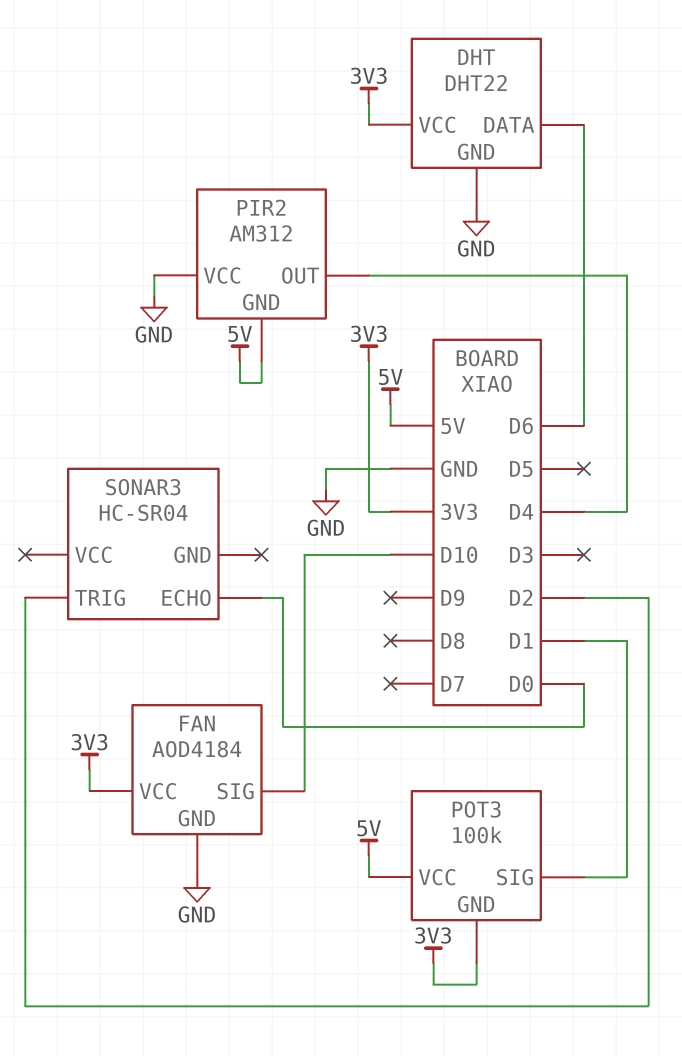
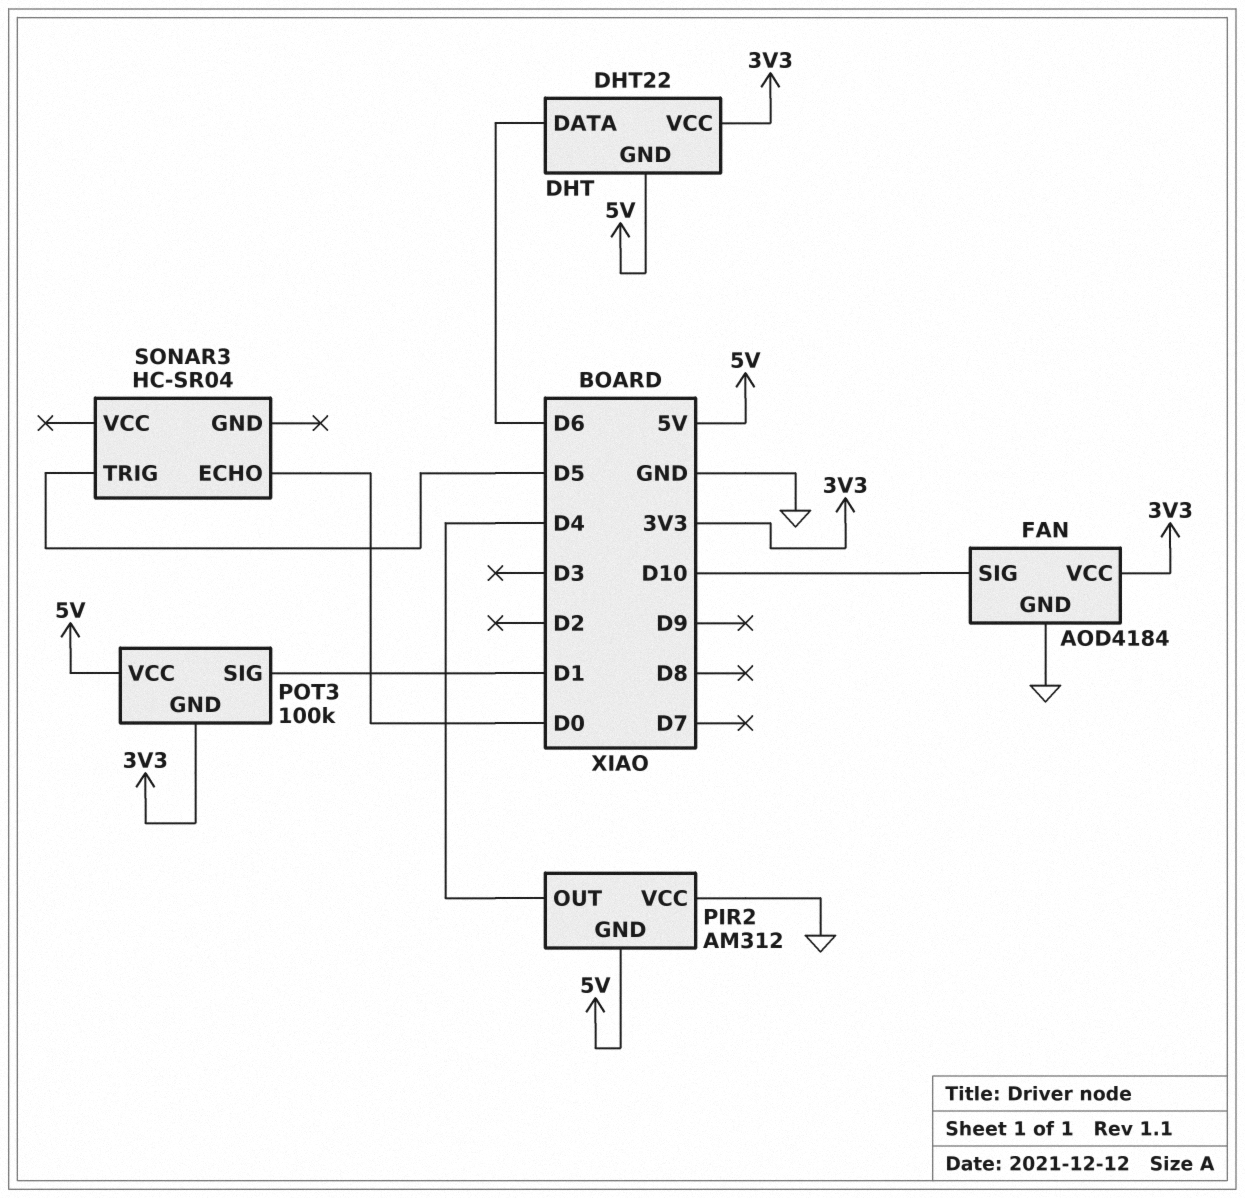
DHT pin GND: GND -> 5V
SONAR3 pin TRIG: D2 -> D5

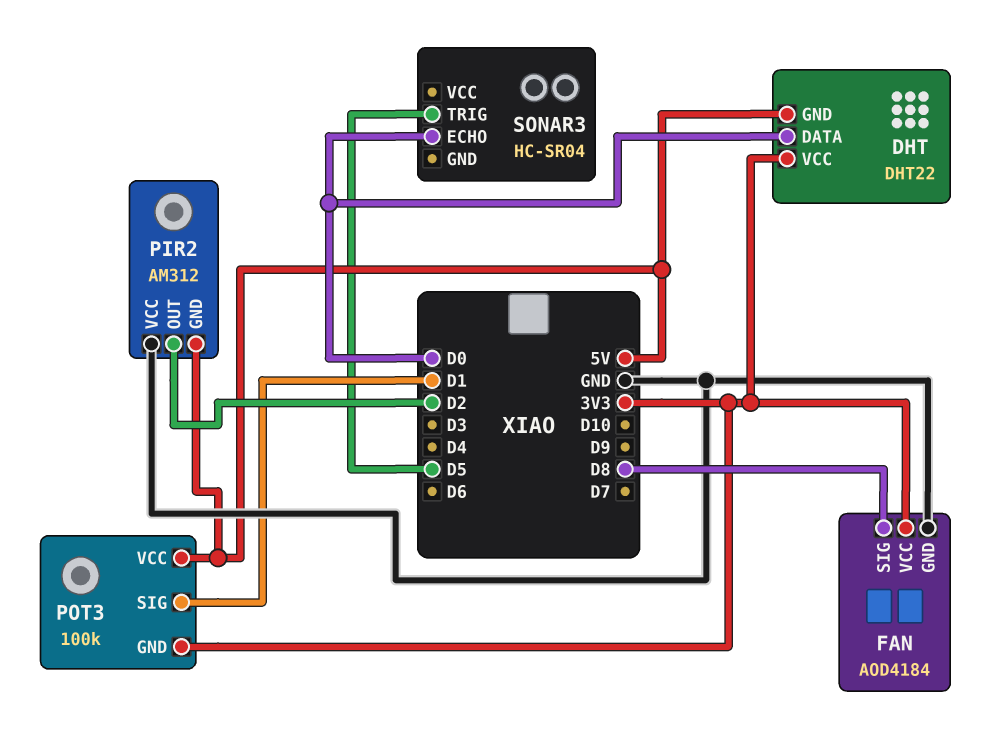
DHT pin DATA: D6 -> D0
FAN pin SIG: D10 -> D8
PIR2 pin OUT: D4 -> D2

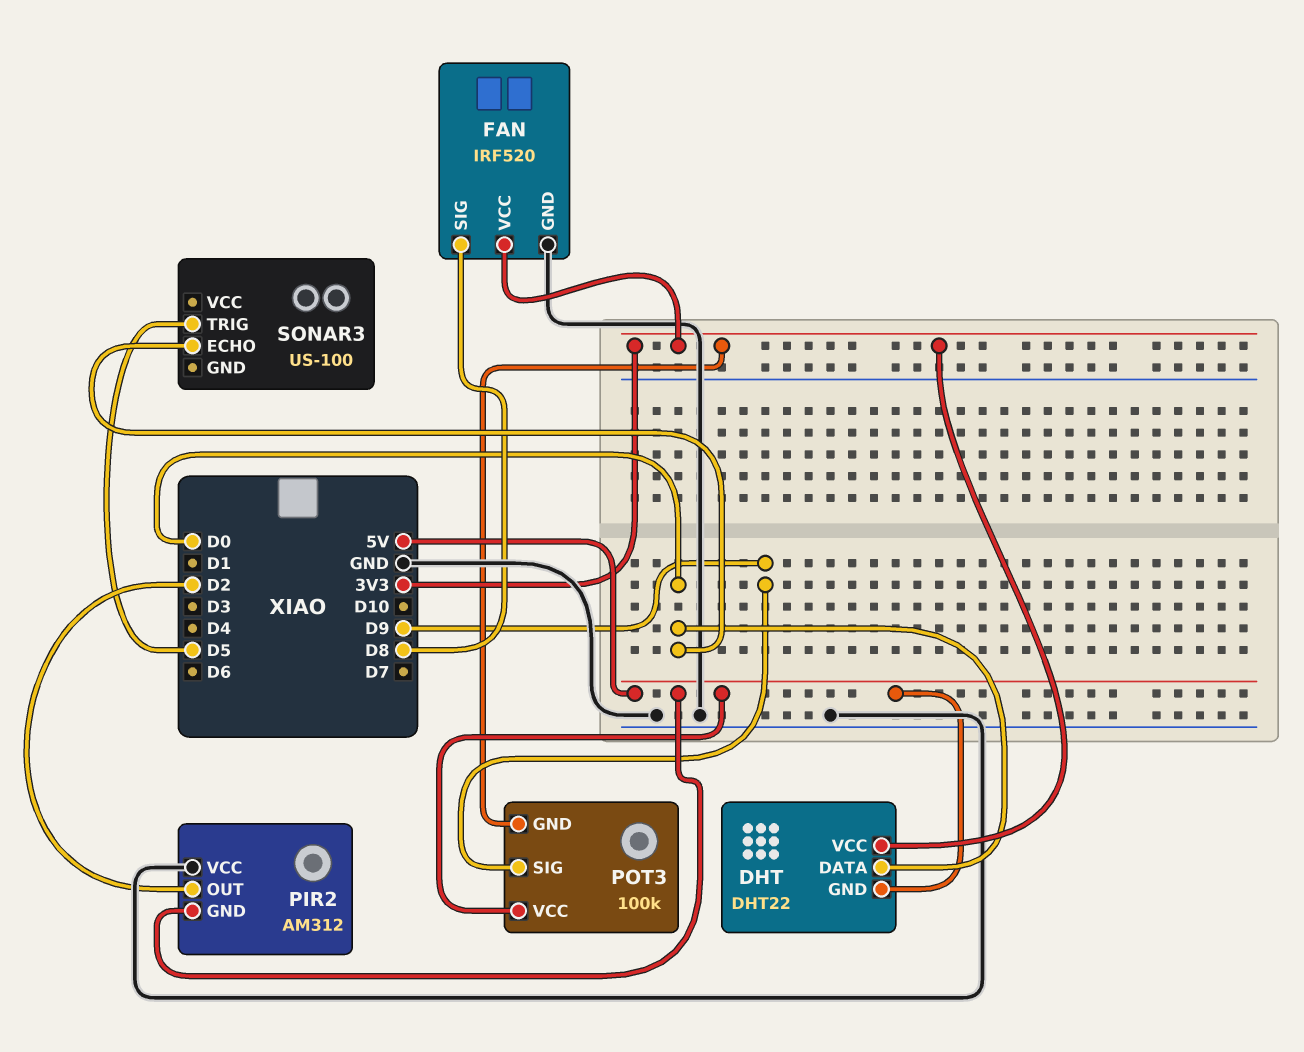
FAN: AOD4184 -> IRF520
POT3 pin SIG: D1 -> D9
SONAR3: HC-SR04 -> US-100

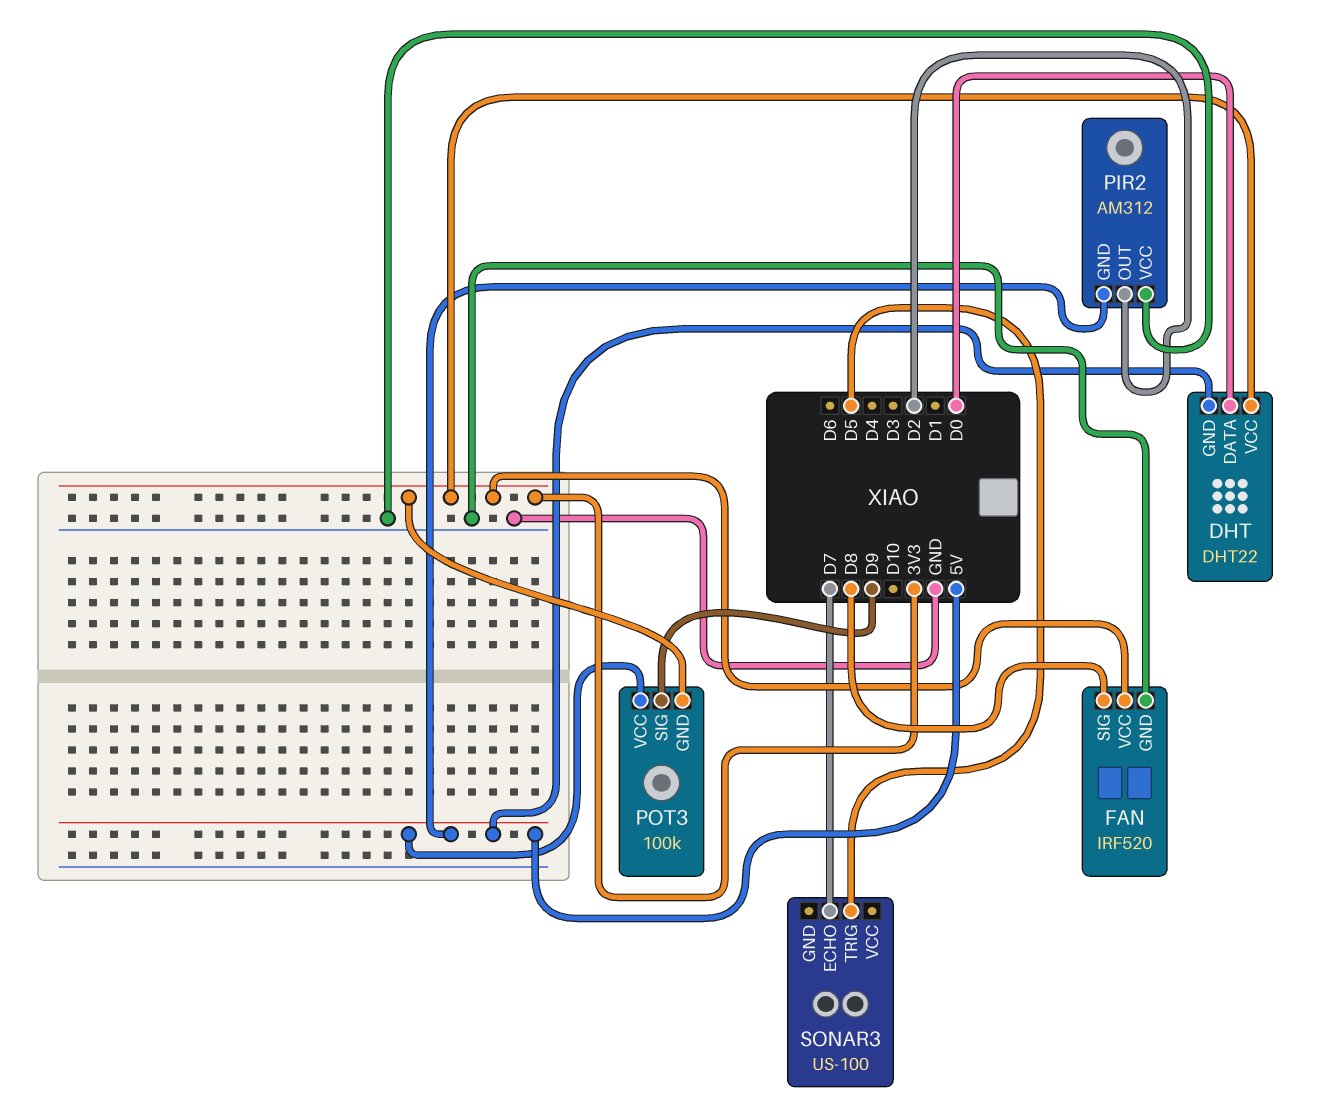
SONAR3 pin ECHO: D0 -> D7

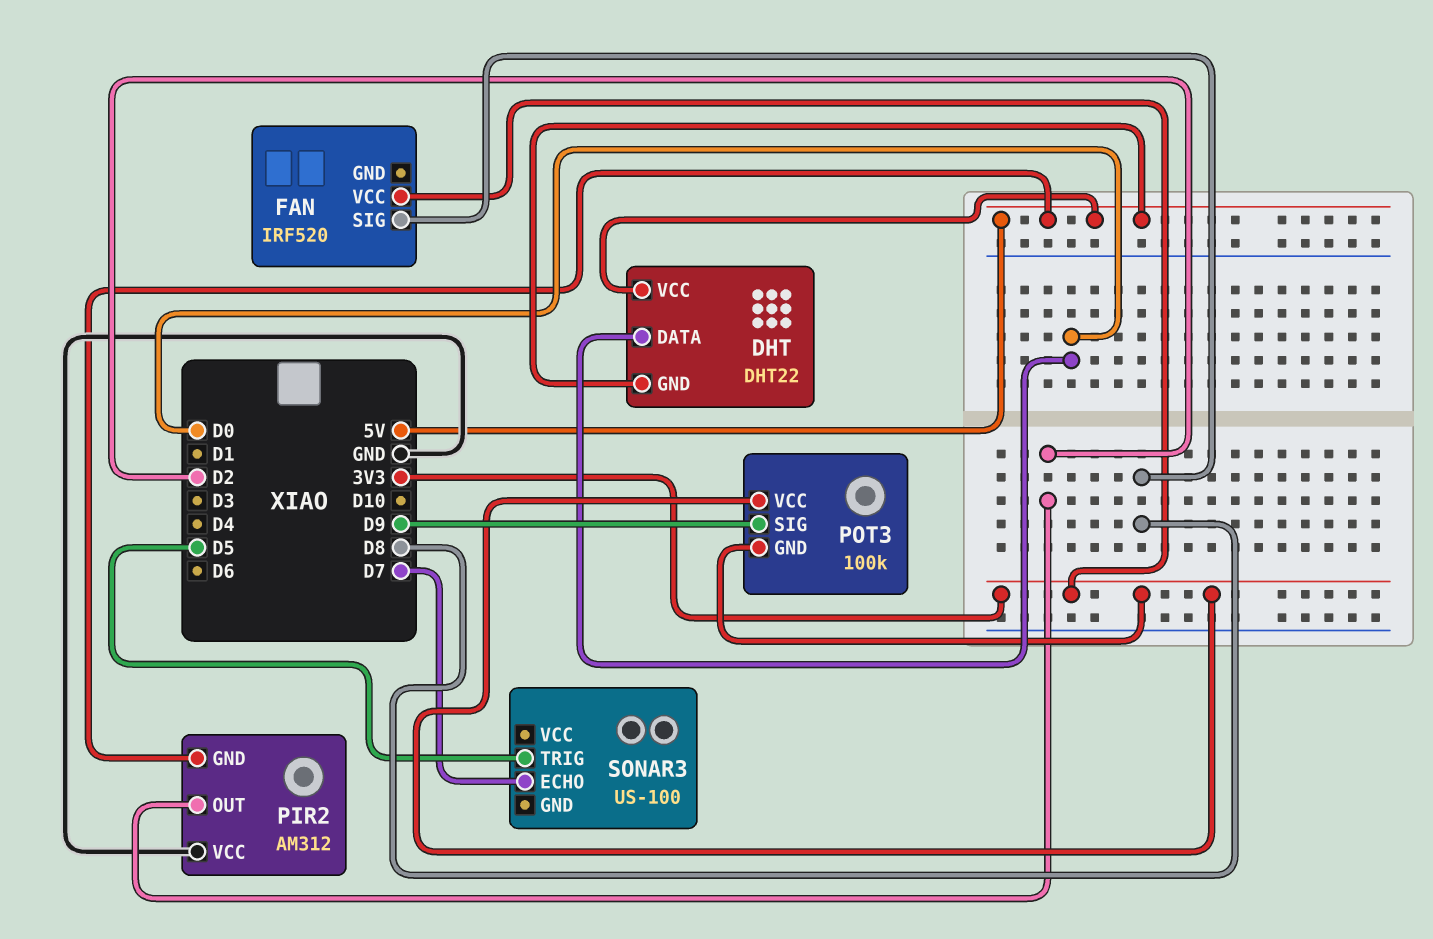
DHT pin VCC: 3V3 -> 5V
FAN pin GND: GND -> none
POT3 pin VCC: 5V -> 3V3

